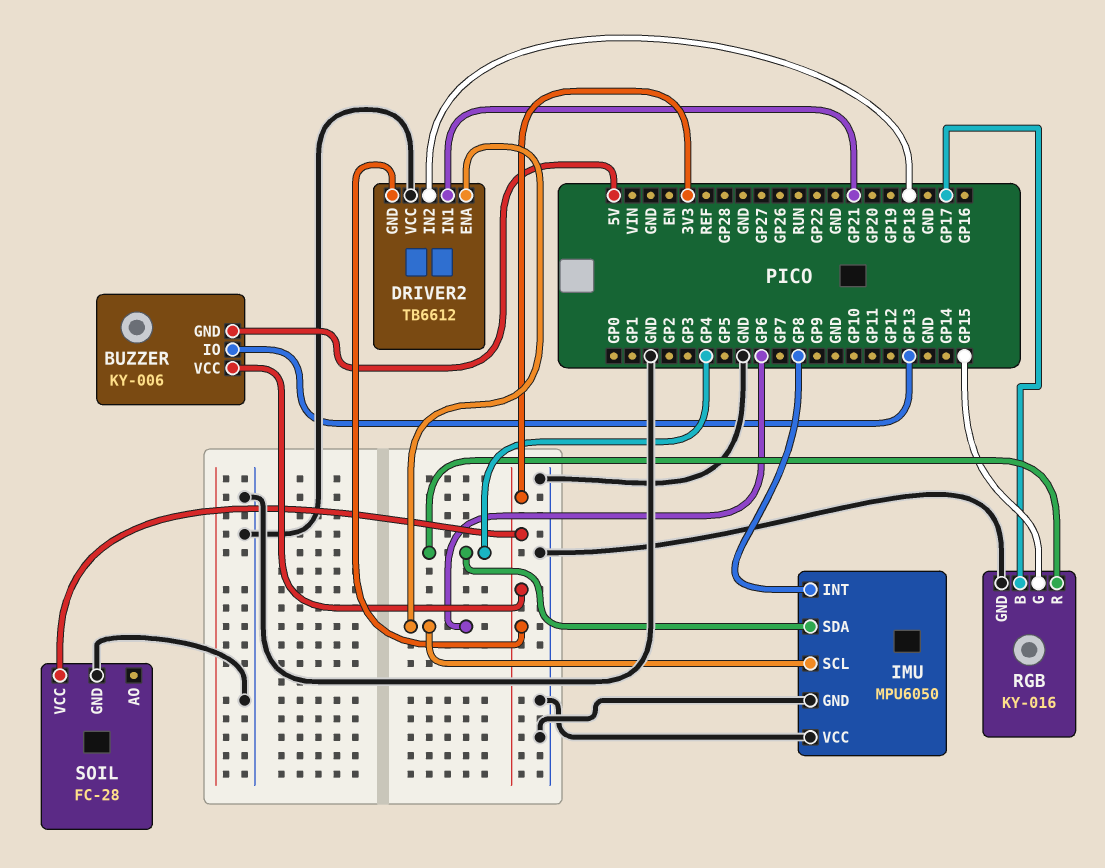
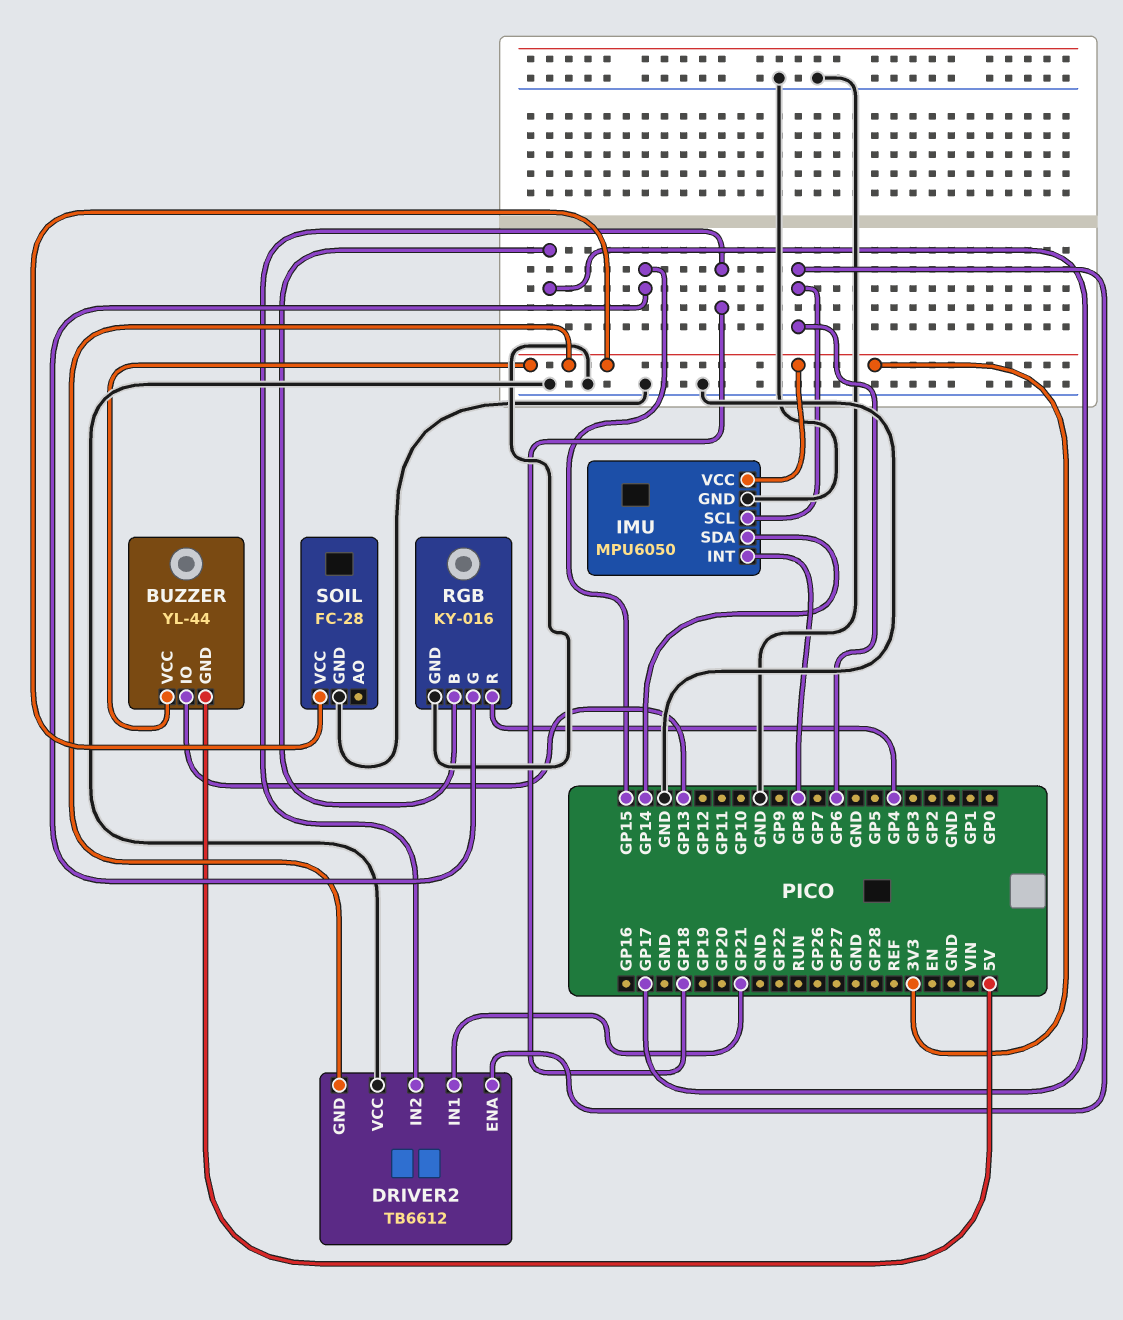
BUZZER: KY-006 -> YL-44
IMU pin SDA: GP4 -> GP14
IMU pin VCC: GND -> 3V3

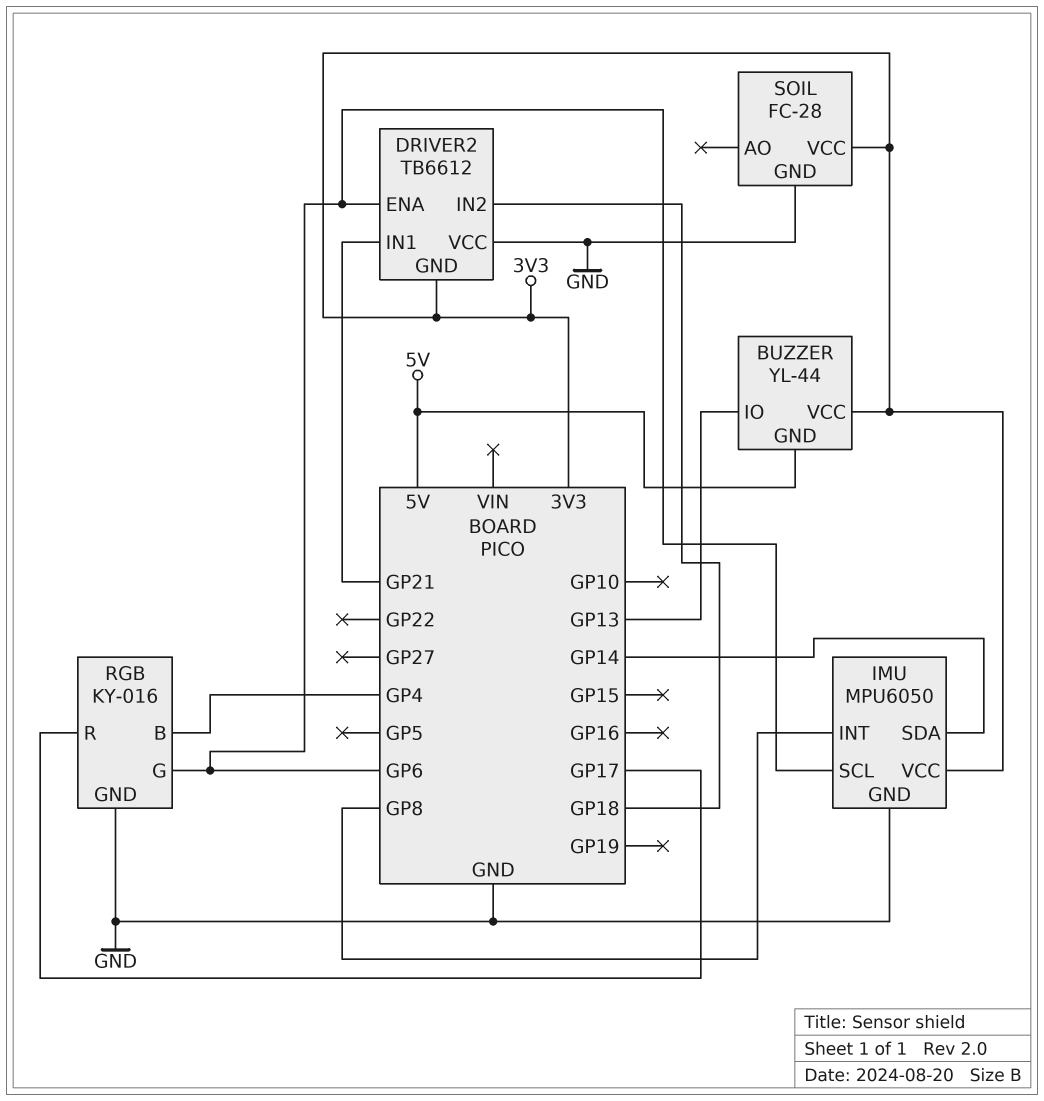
RGB pin B: GP17 -> GP4
RGB pin G: GP15 -> GP6
RGB pin R: GP4 -> GP17

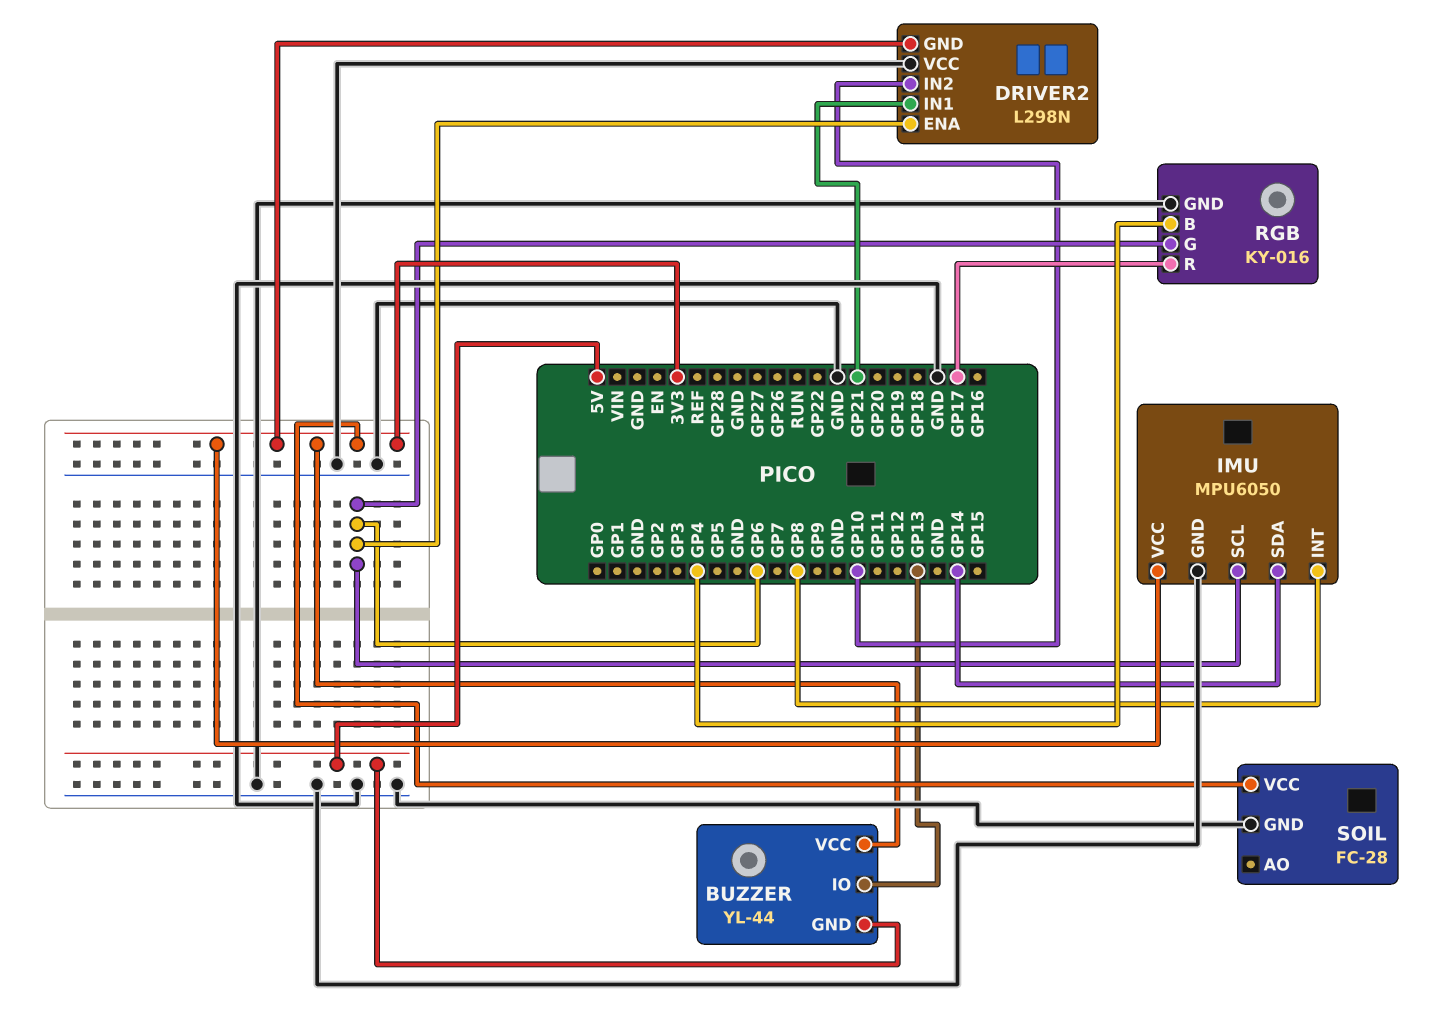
DRIVER2: TB6612 -> L298N
DRIVER2 pin IN2: GP18 -> GP10

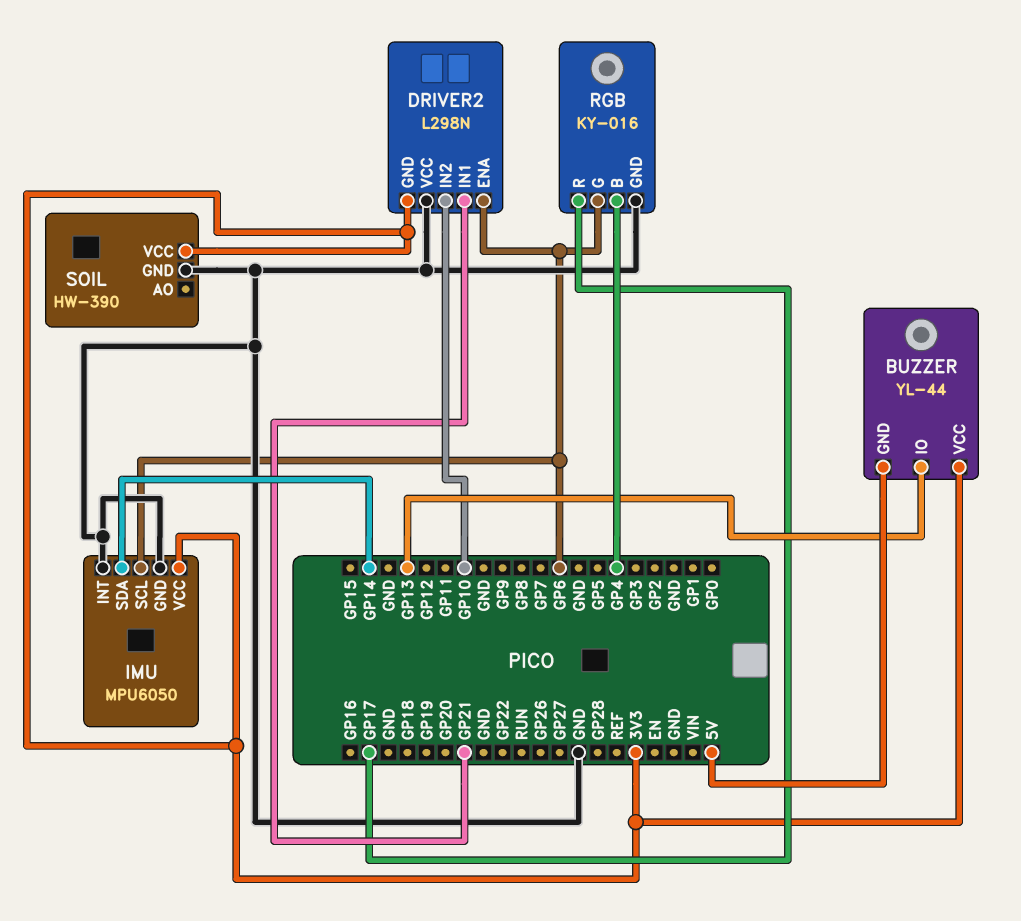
IMU pin INT: GP8 -> GND
SOIL: FC-28 -> HW-390

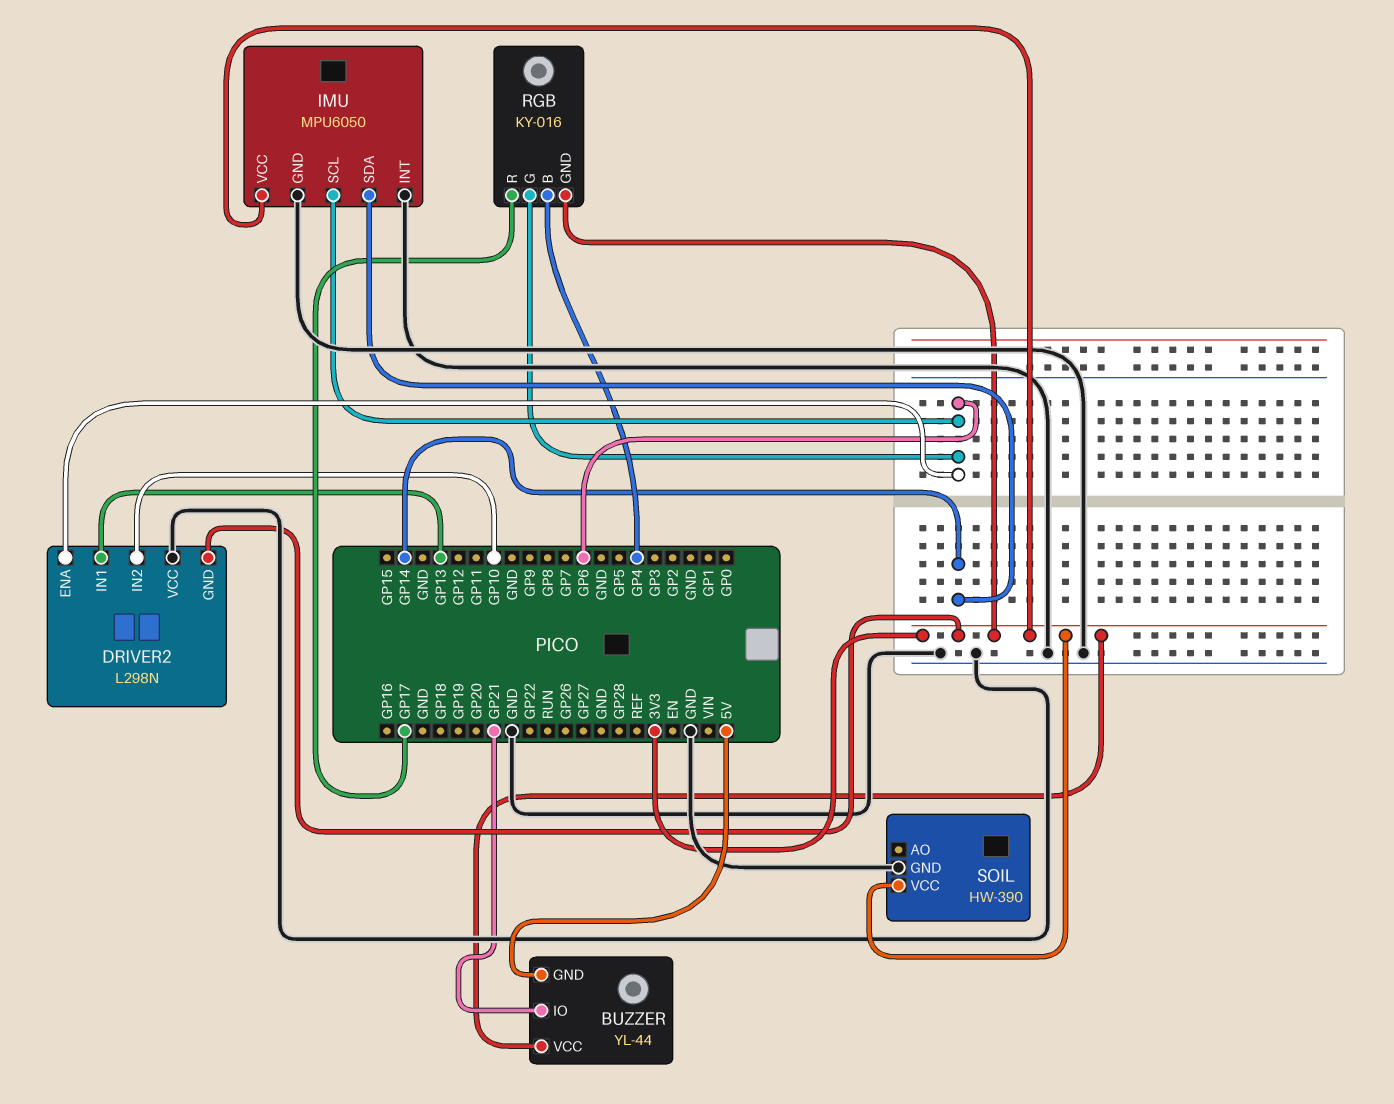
BUZZER pin IO: GP13 -> GP21
DRIVER2 pin IN1: GP21 -> GP13
RGB pin GND: GND -> 3V3

